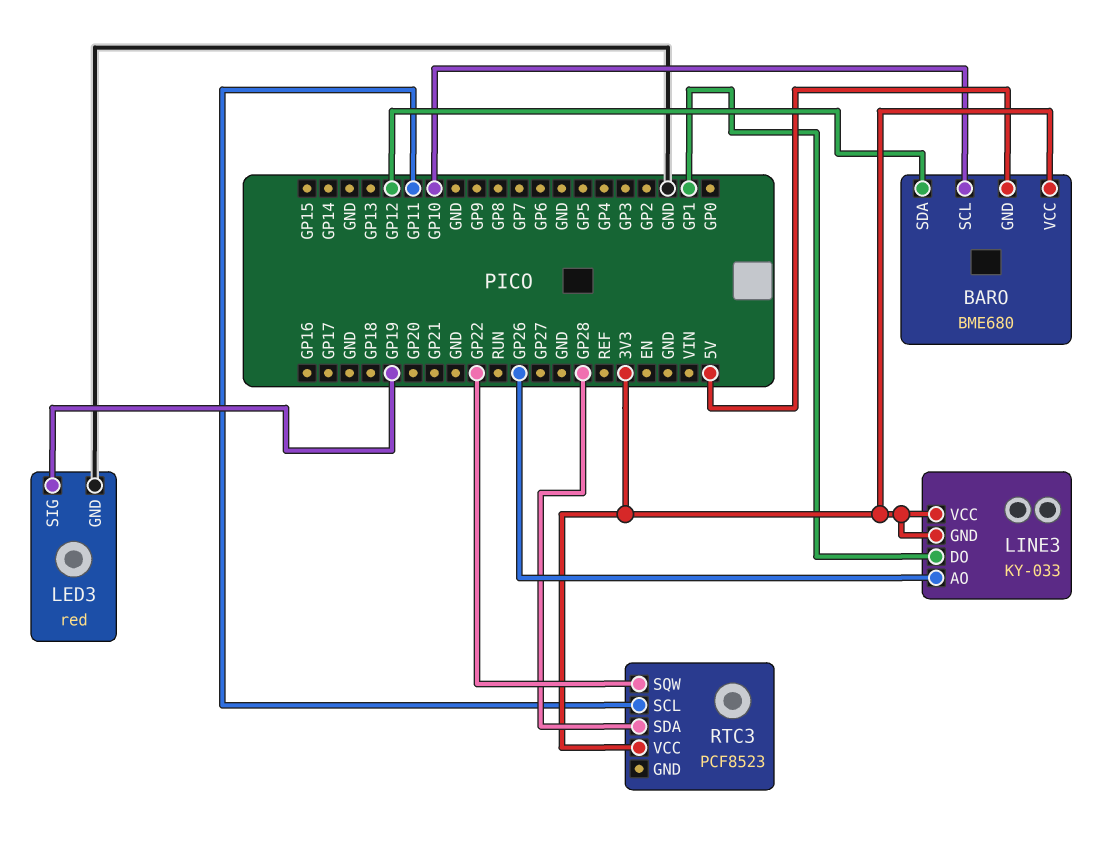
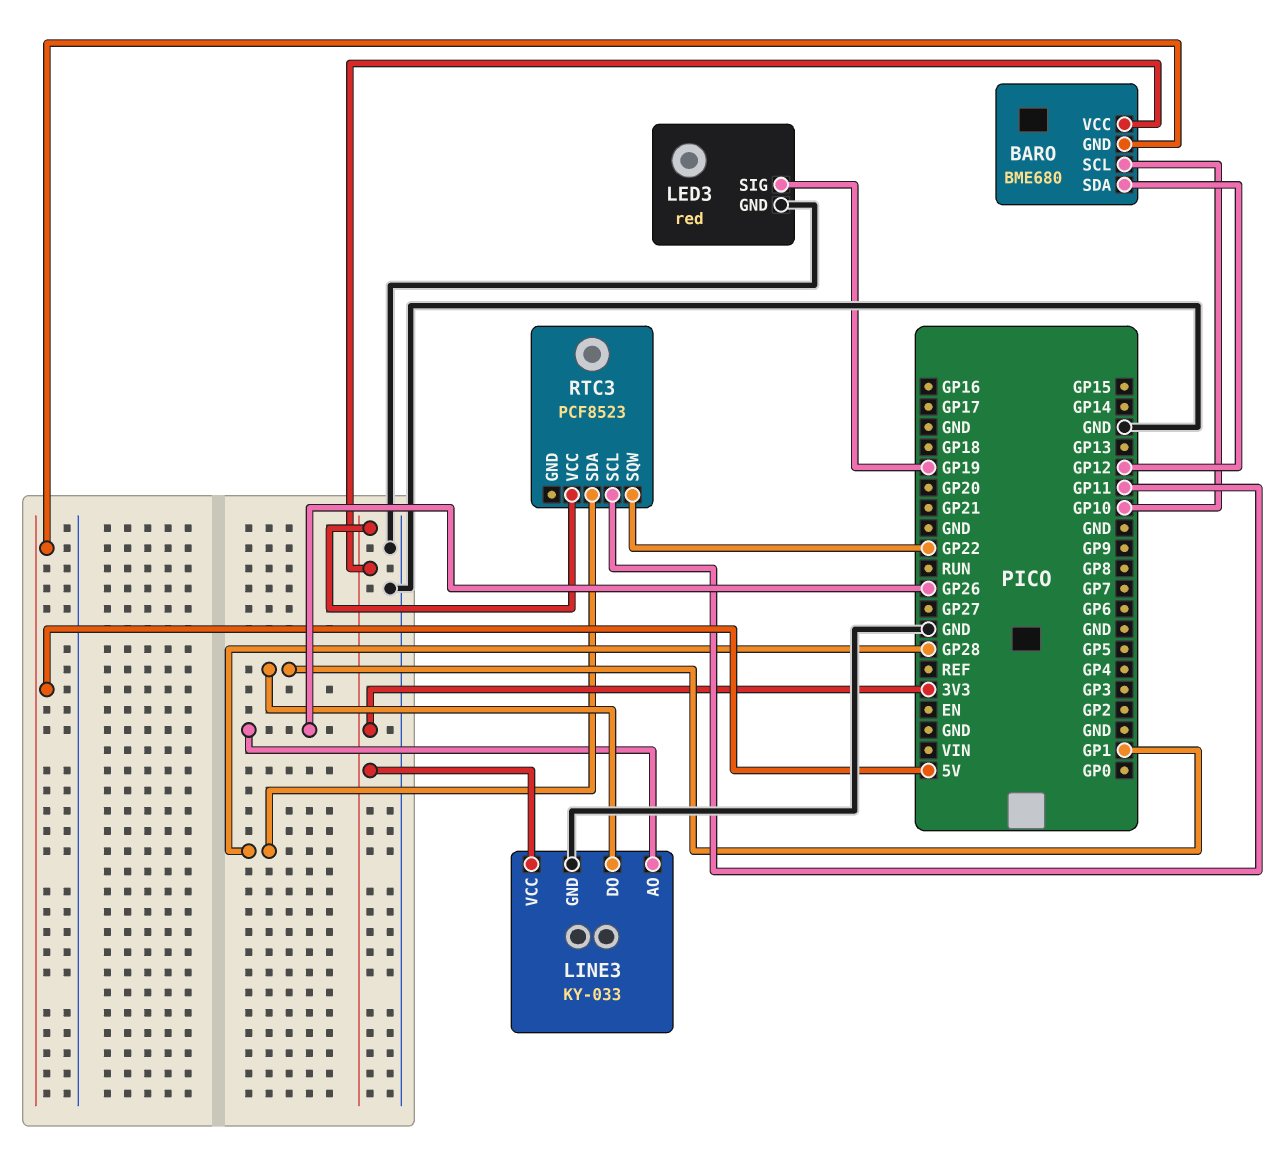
LINE3 pin GND: 3V3 -> GND

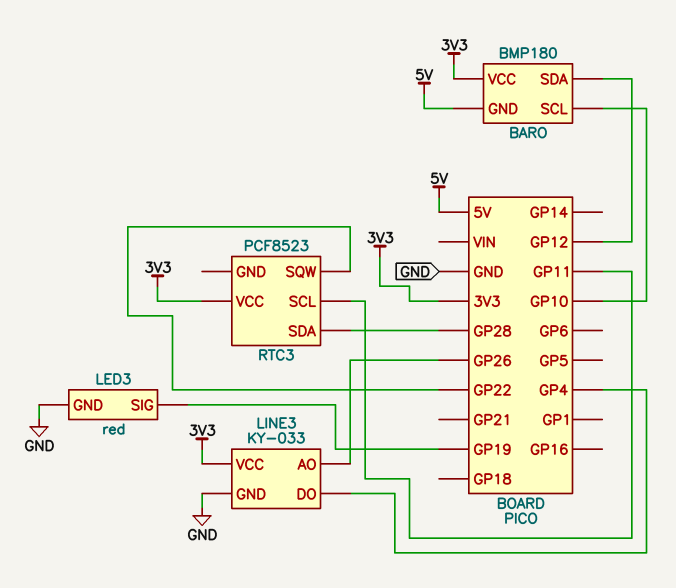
BARO: BME680 -> BMP180
LINE3 pin DO: GP1 -> GP4

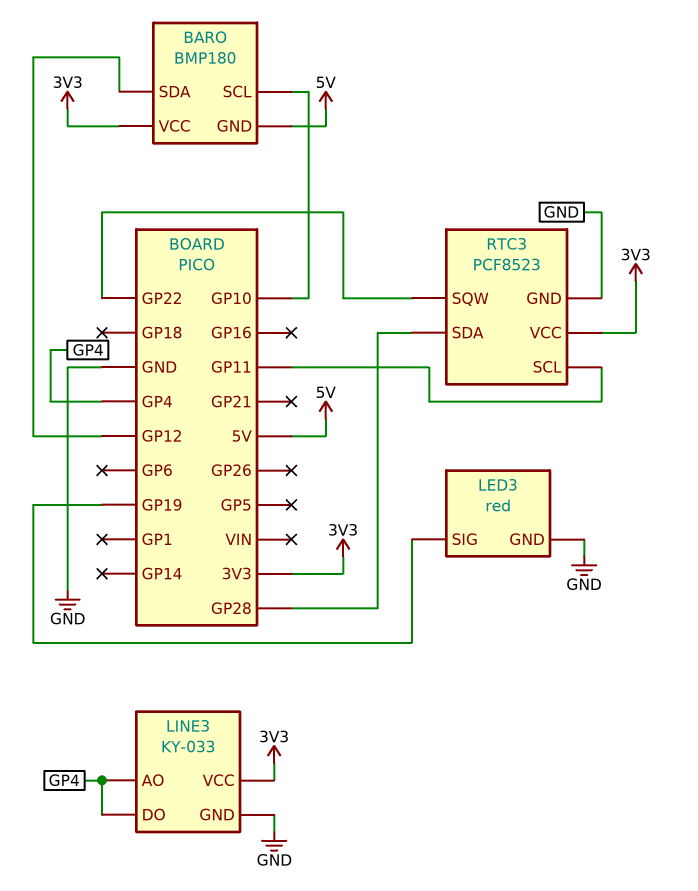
LINE3 pin AO: GP26 -> GP4
RTC3 pin GND: none -> GND

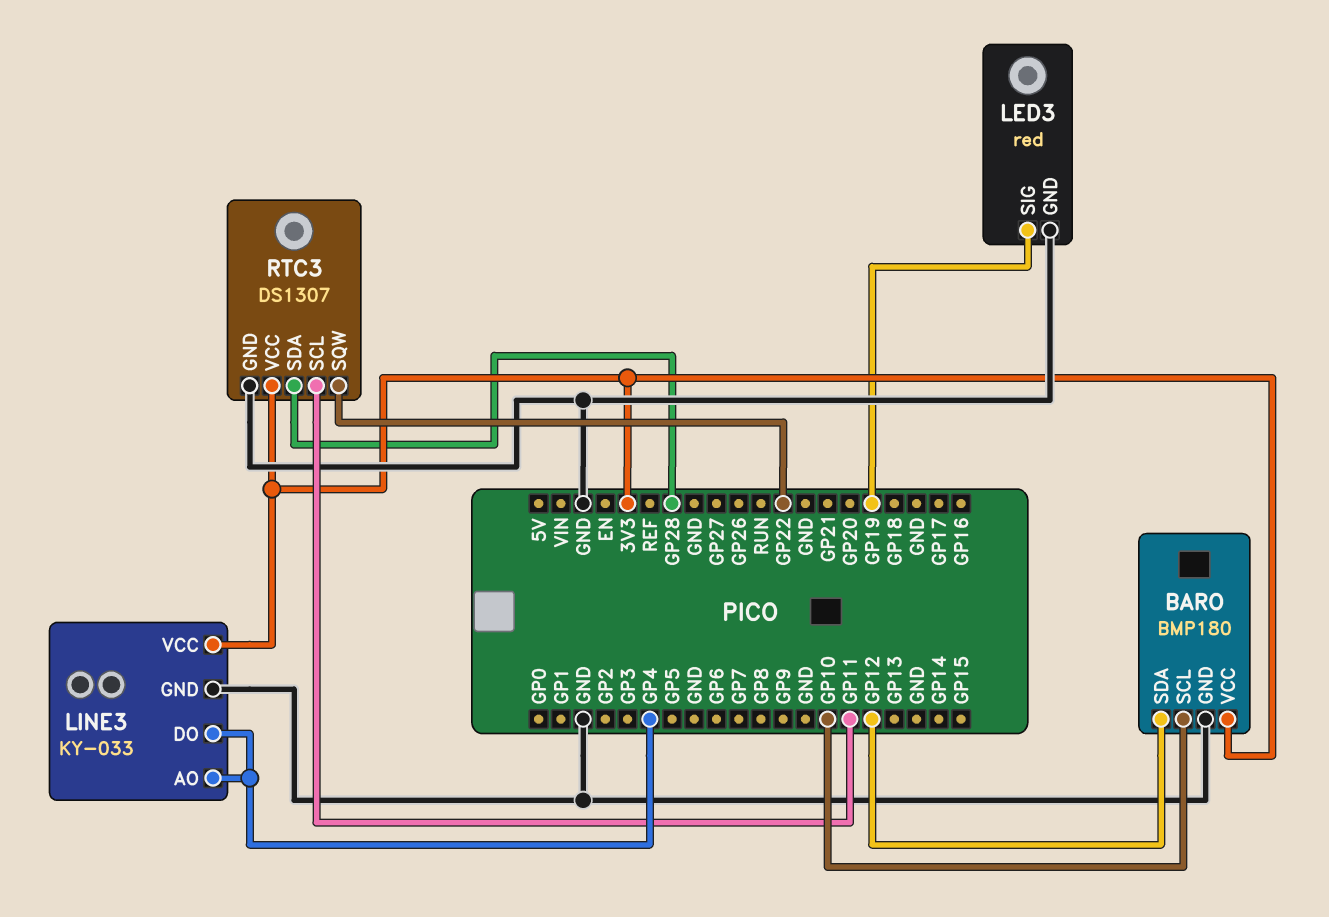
BARO pin GND: 5V -> GND
RTC3: PCF8523 -> DS1307

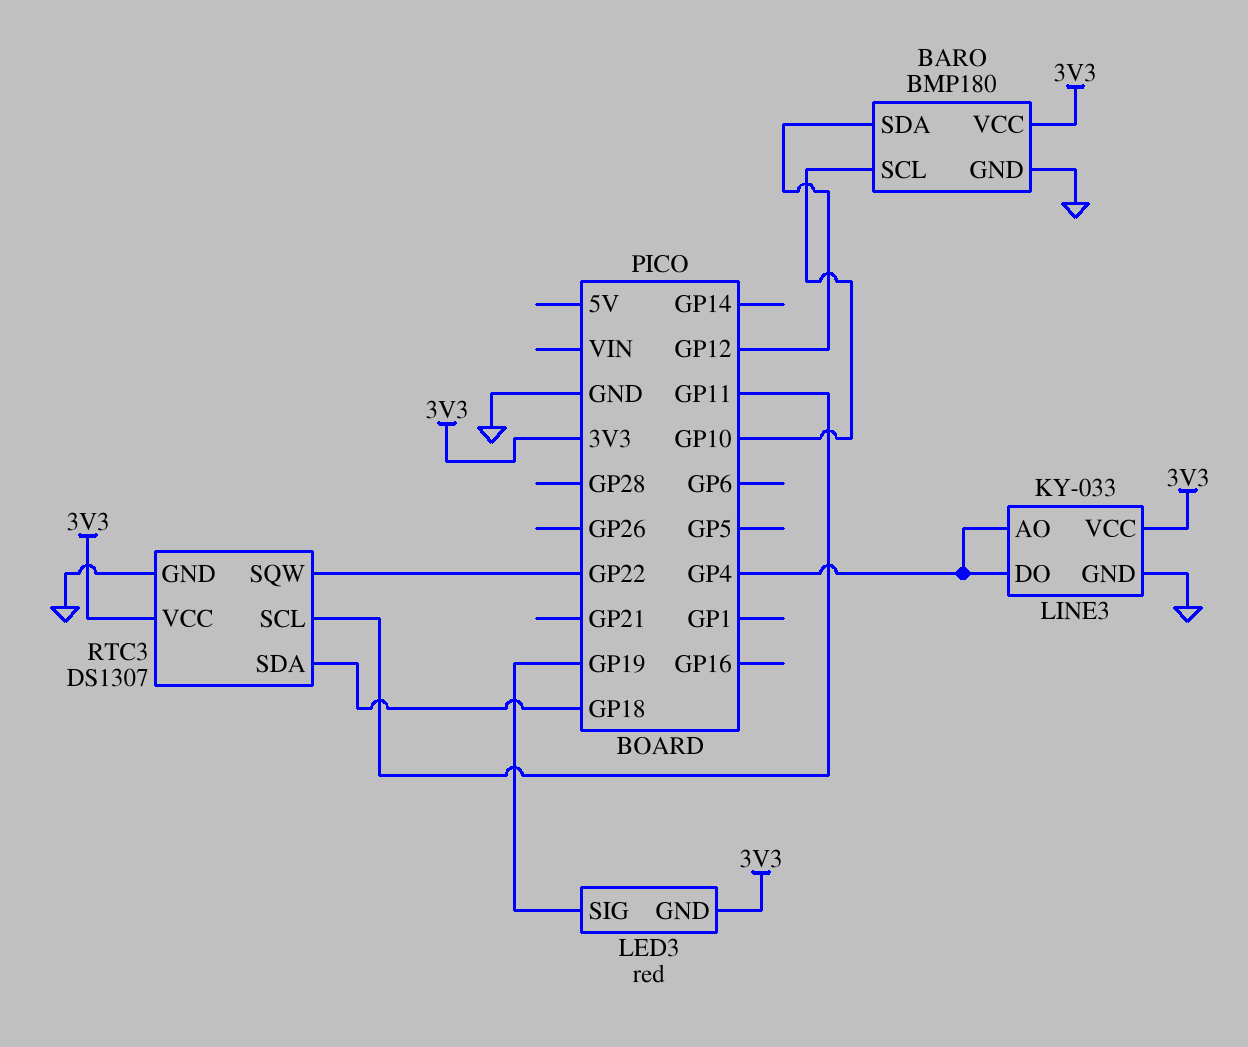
LED3 pin GND: GND -> 3V3
RTC3 pin SDA: GP28 -> GP18

